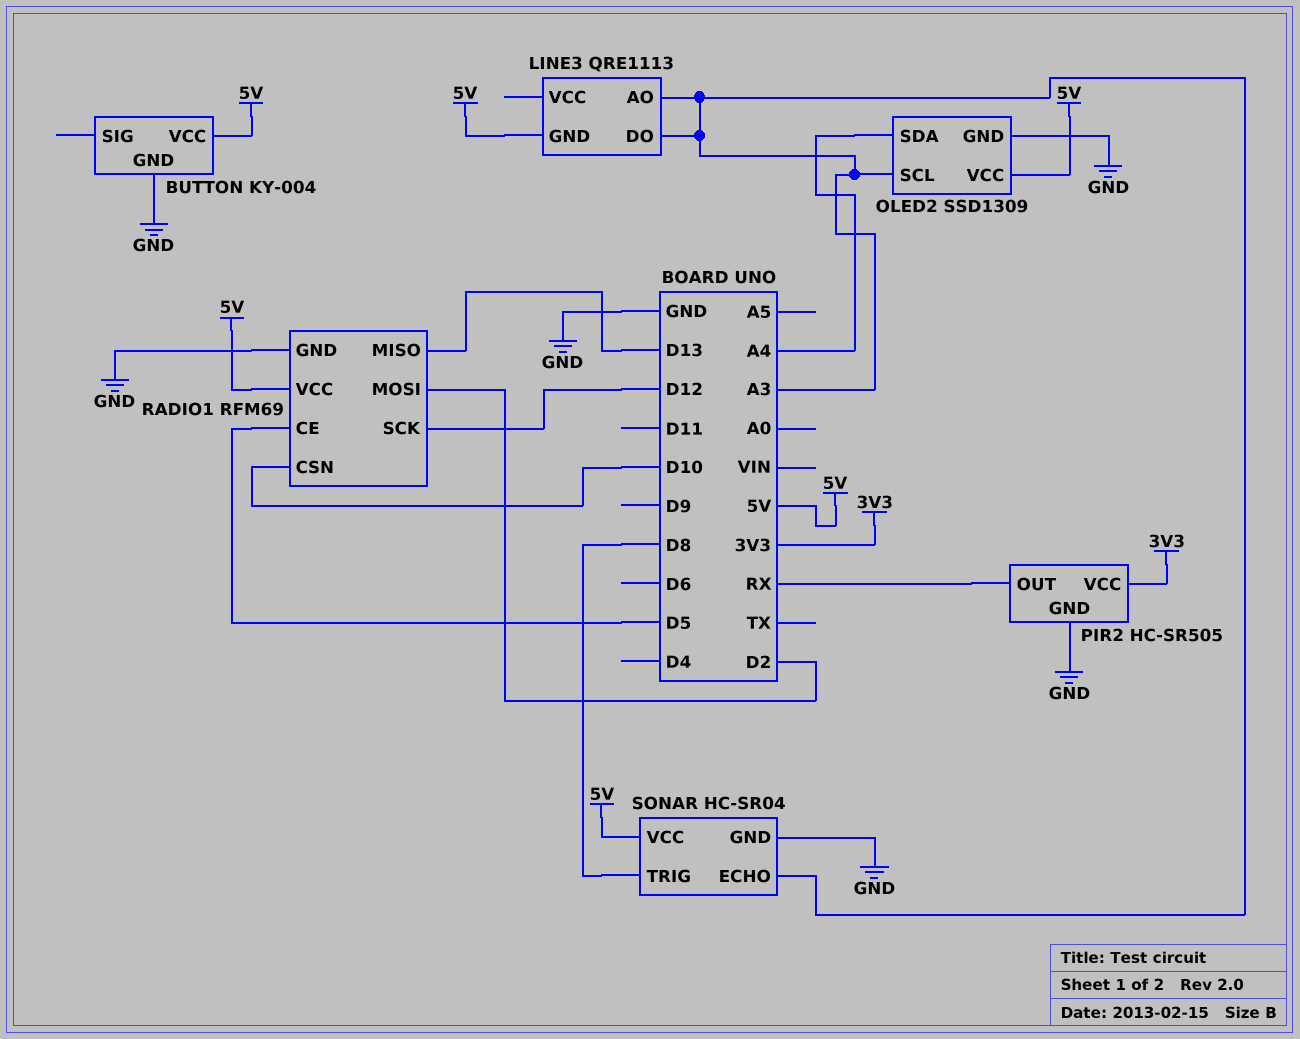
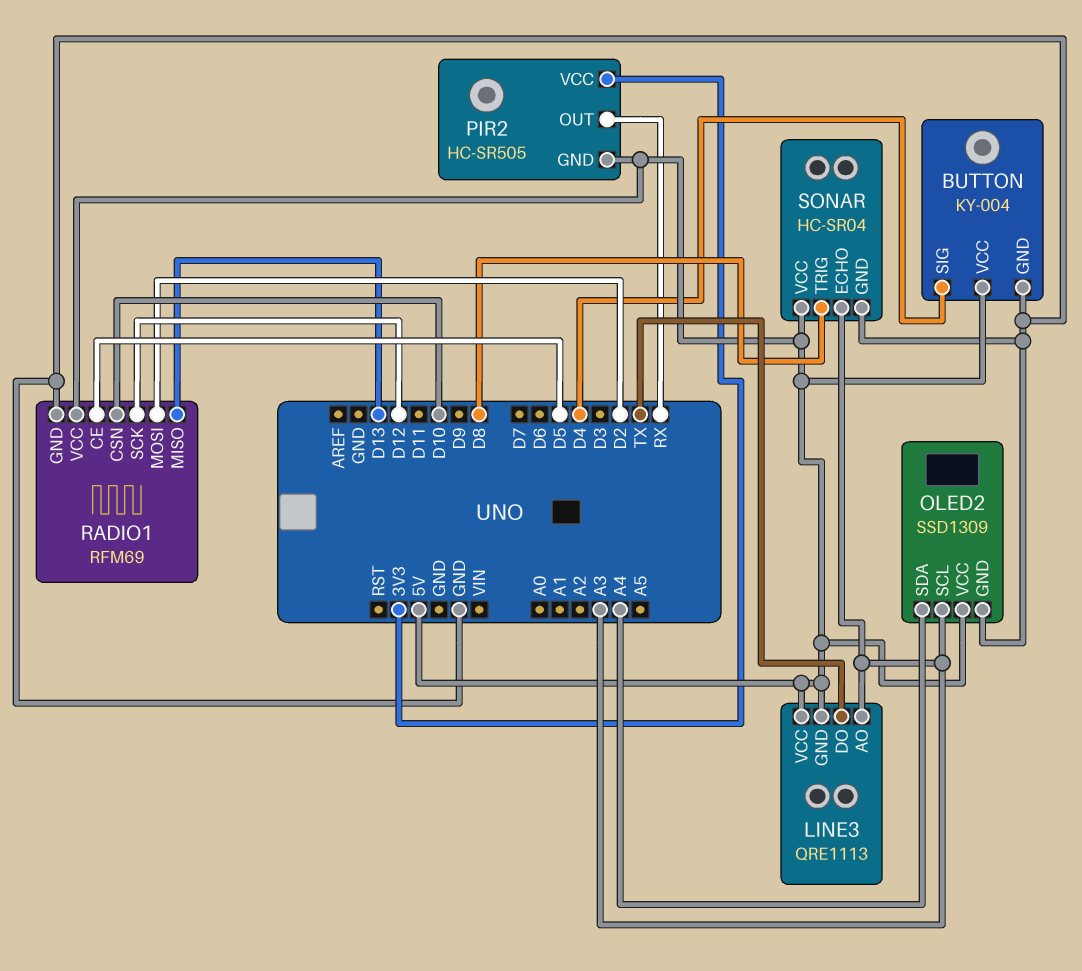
BUTTON pin SIG: none -> D4
LINE3 pin DO: A3 -> TX
LINE3 pin VCC: none -> 5V
PIR2 pin GND: GND -> 5V

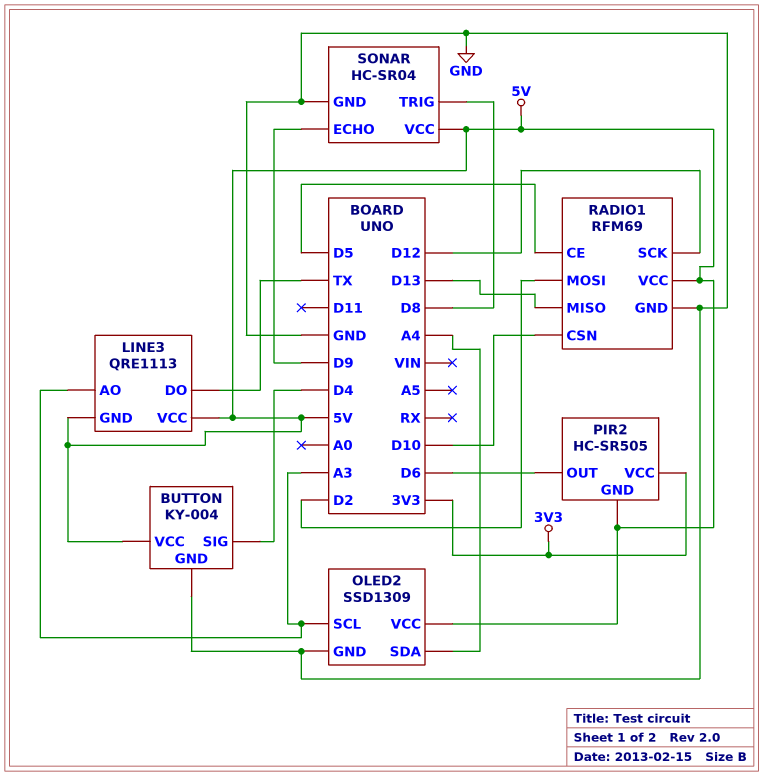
PIR2 pin OUT: RX -> D6
SONAR pin ECHO: A3 -> D9

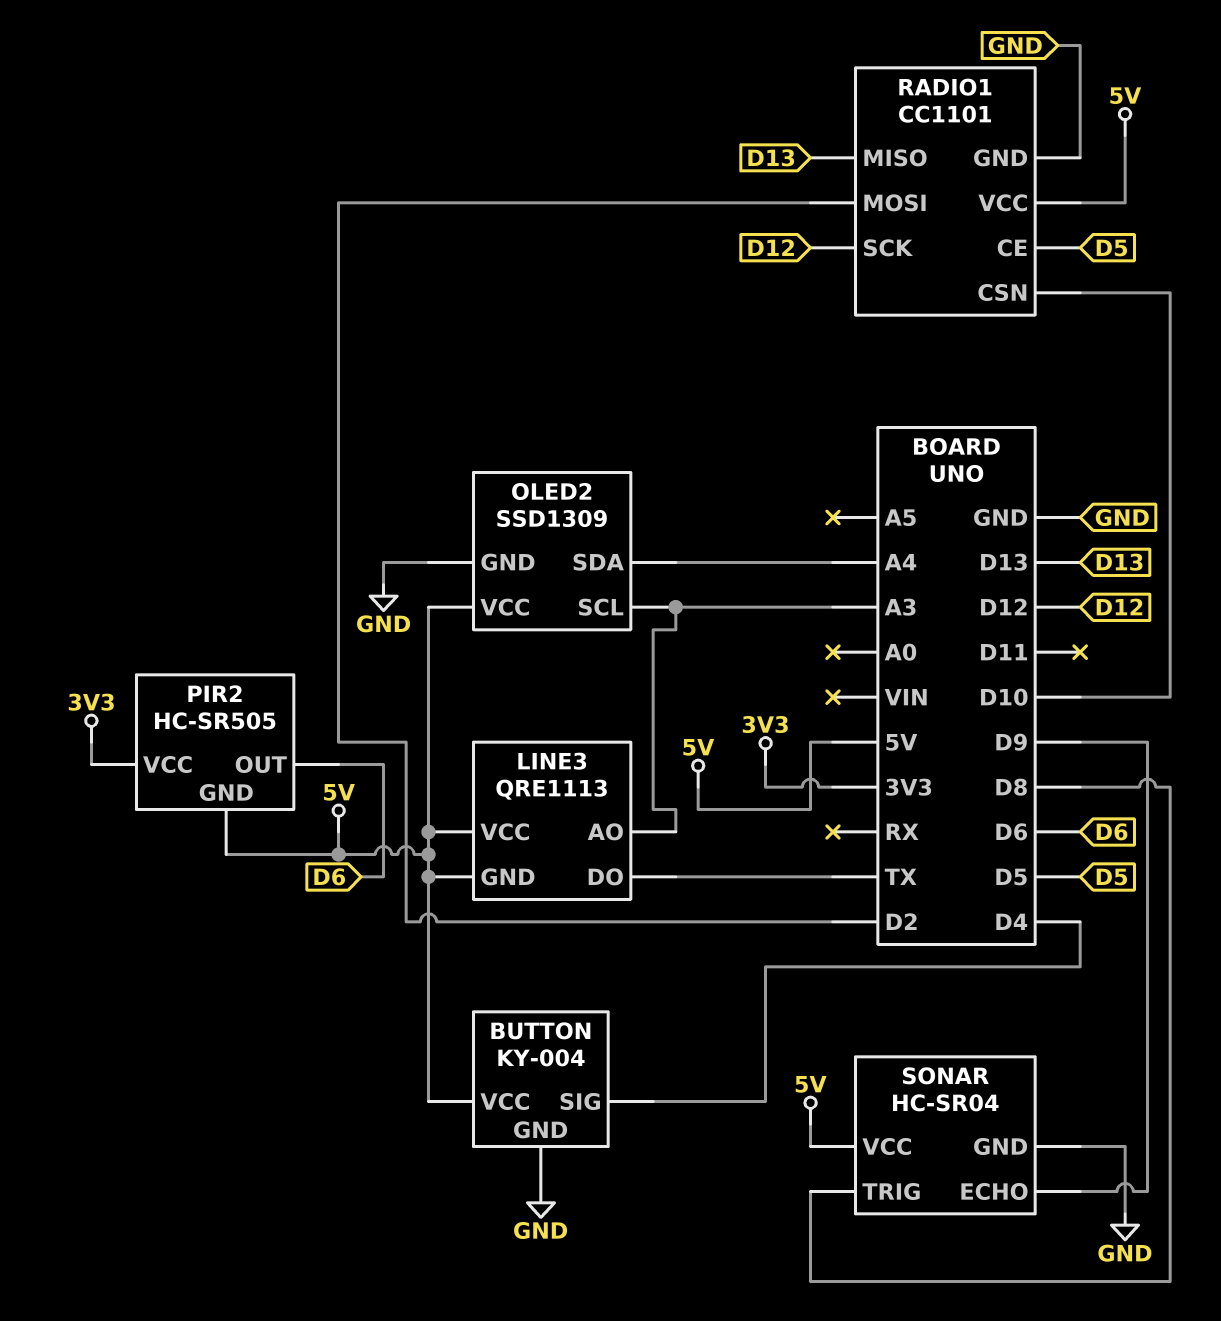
RADIO1: RFM69 -> CC1101

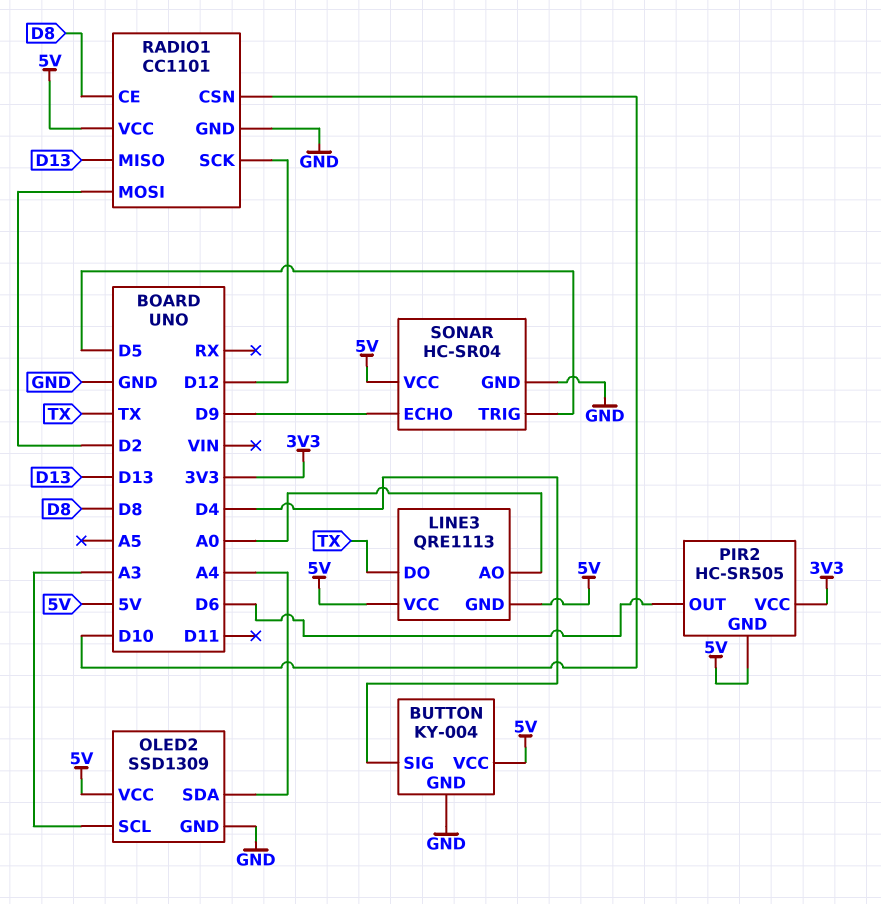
LINE3 pin AO: A3 -> A0
RADIO1 pin CE: D5 -> D8
SONAR pin TRIG: D8 -> D5

